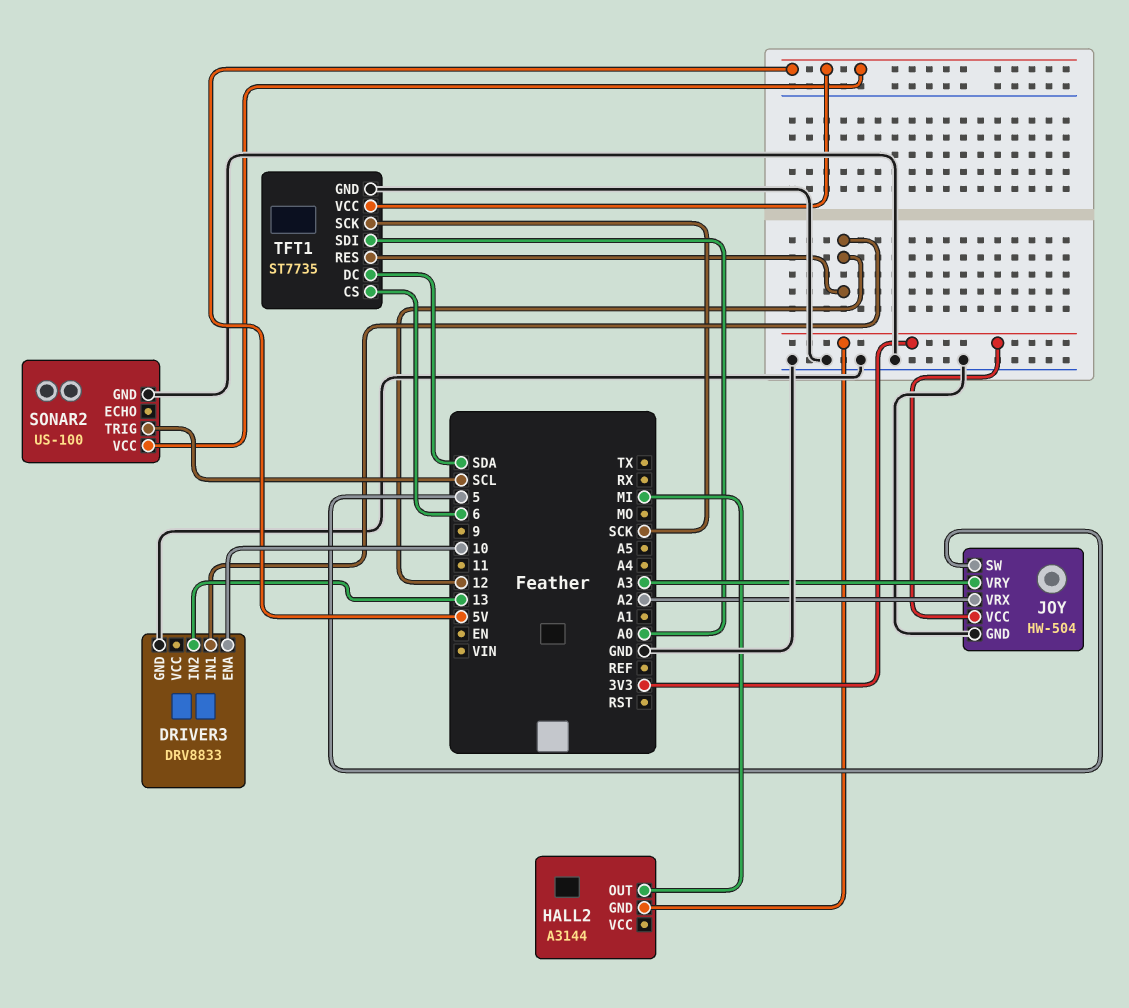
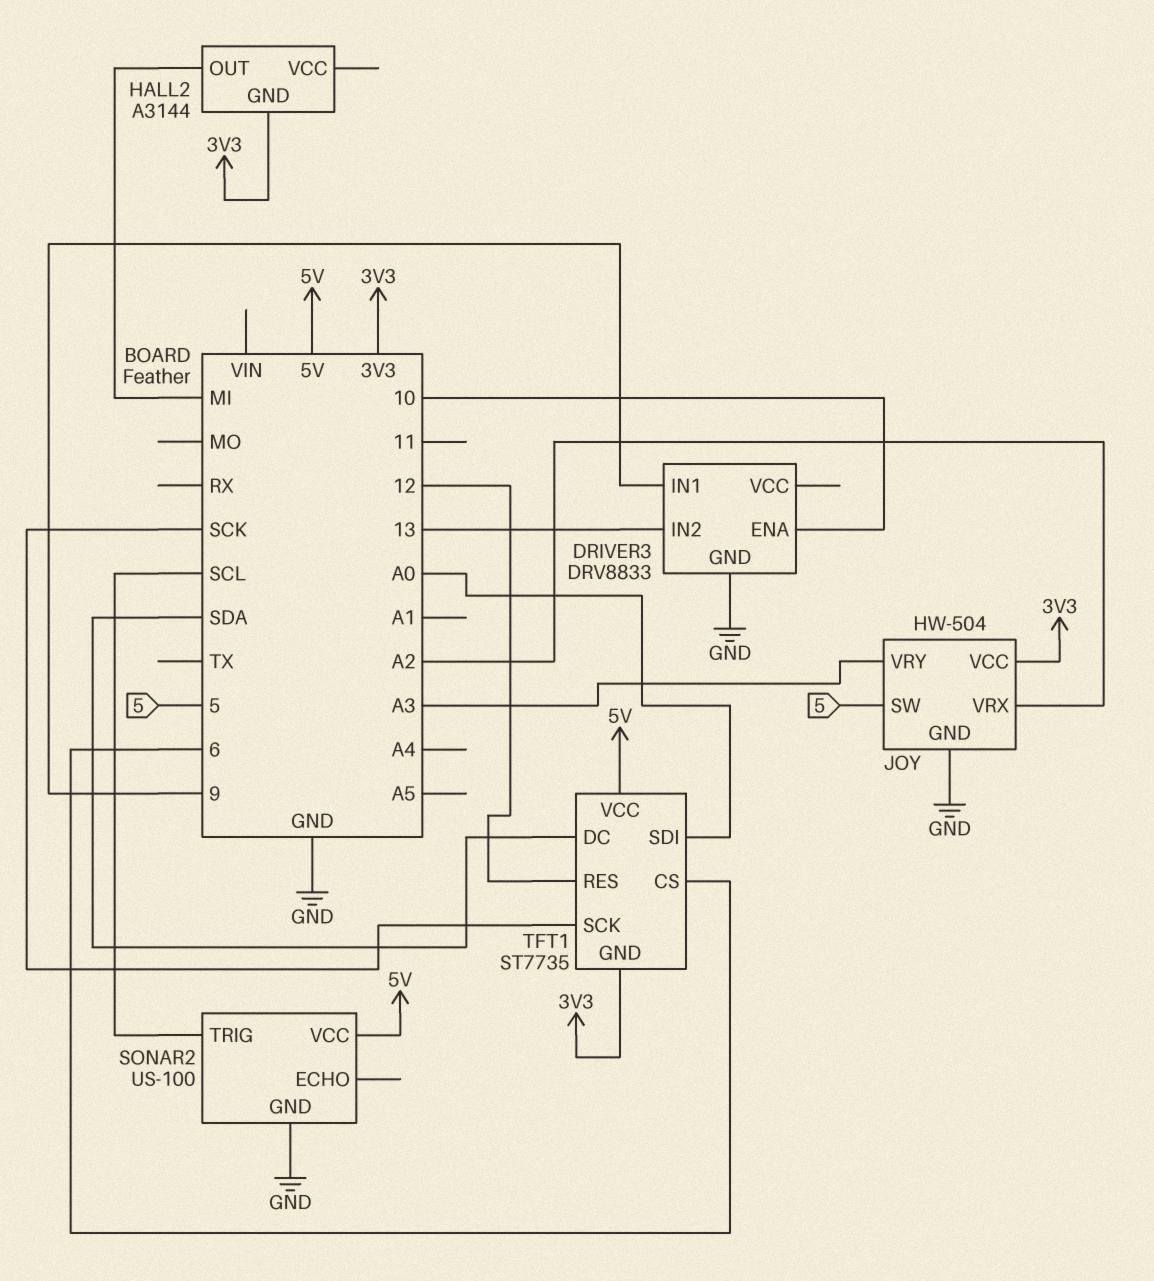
DRIVER3 pin IN1: 12 -> 9
TFT1 pin GND: GND -> 3V3

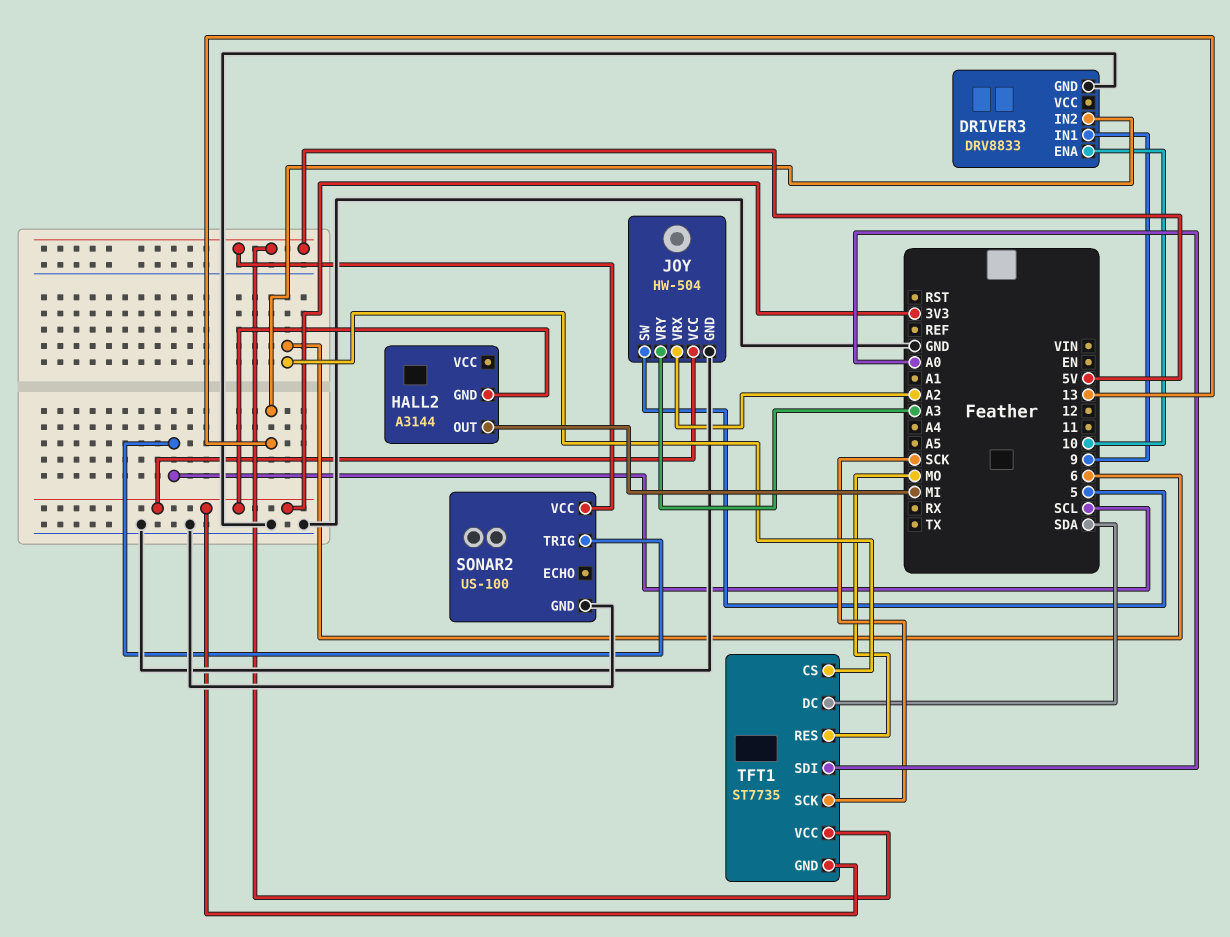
TFT1 pin RES: 12 -> MO

